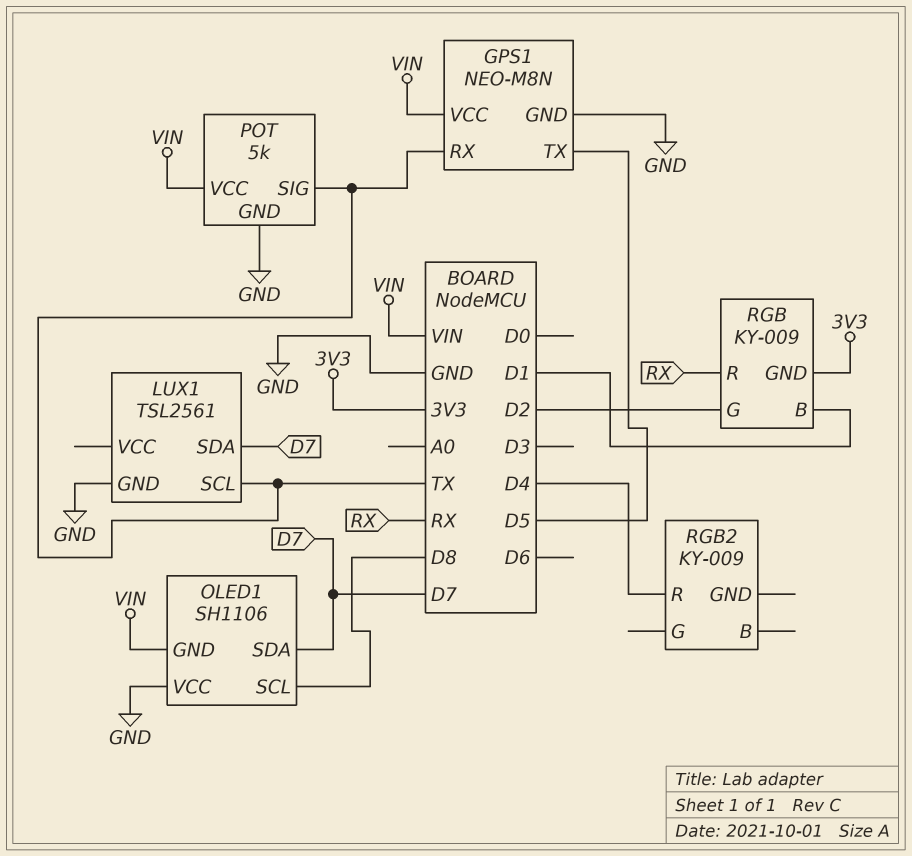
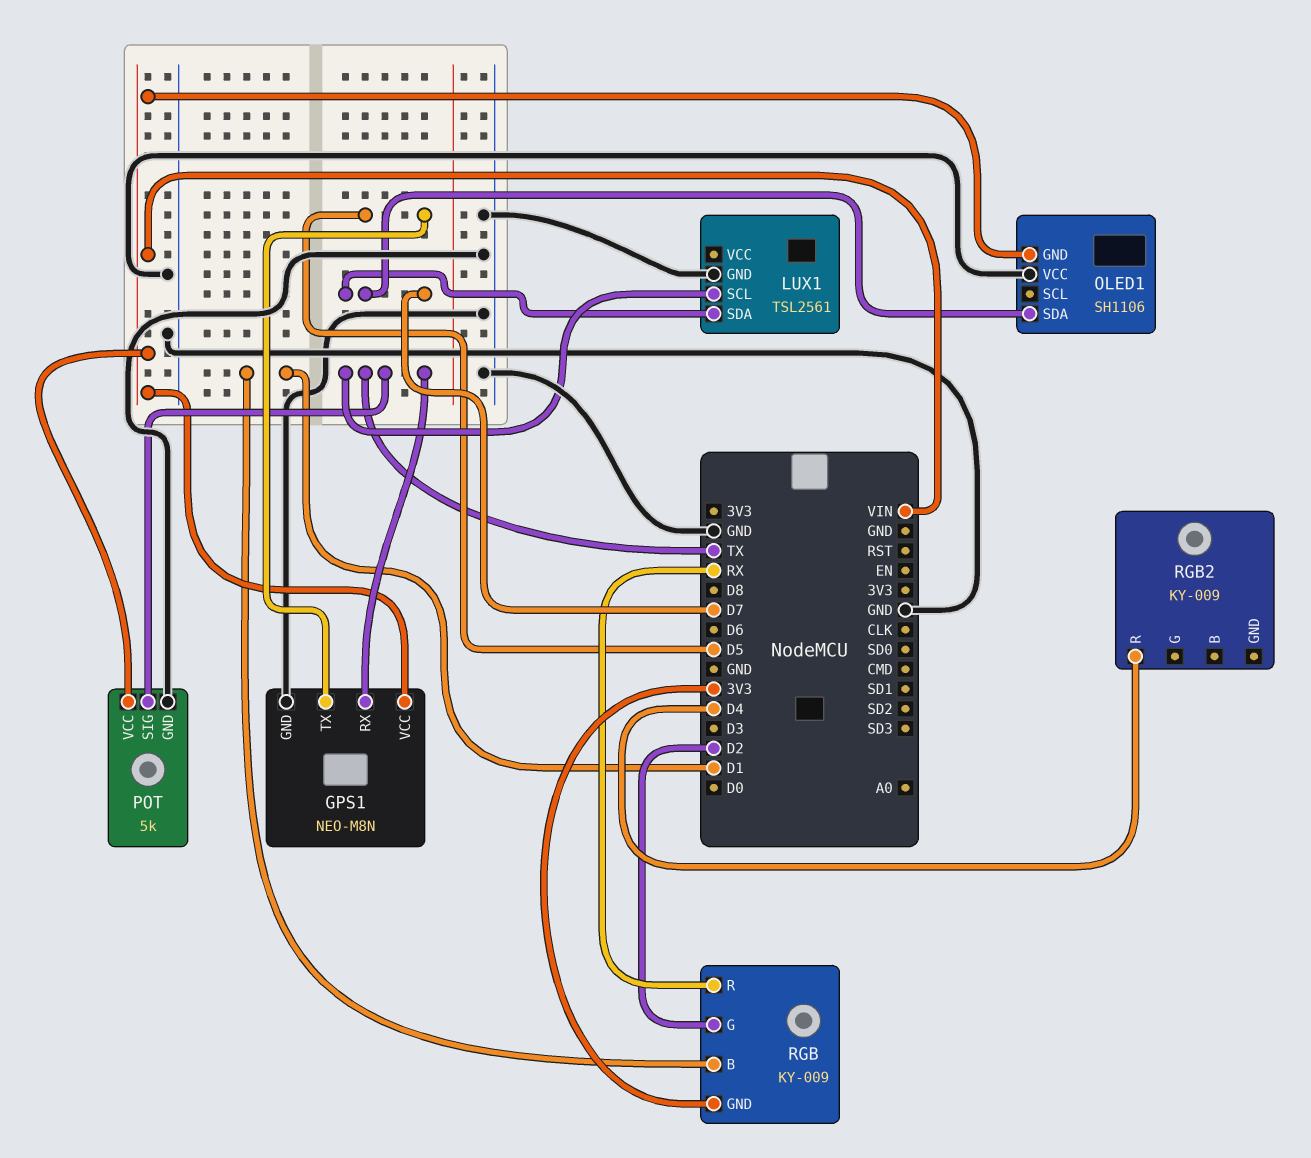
OLED1 pin SCL: D8 -> none

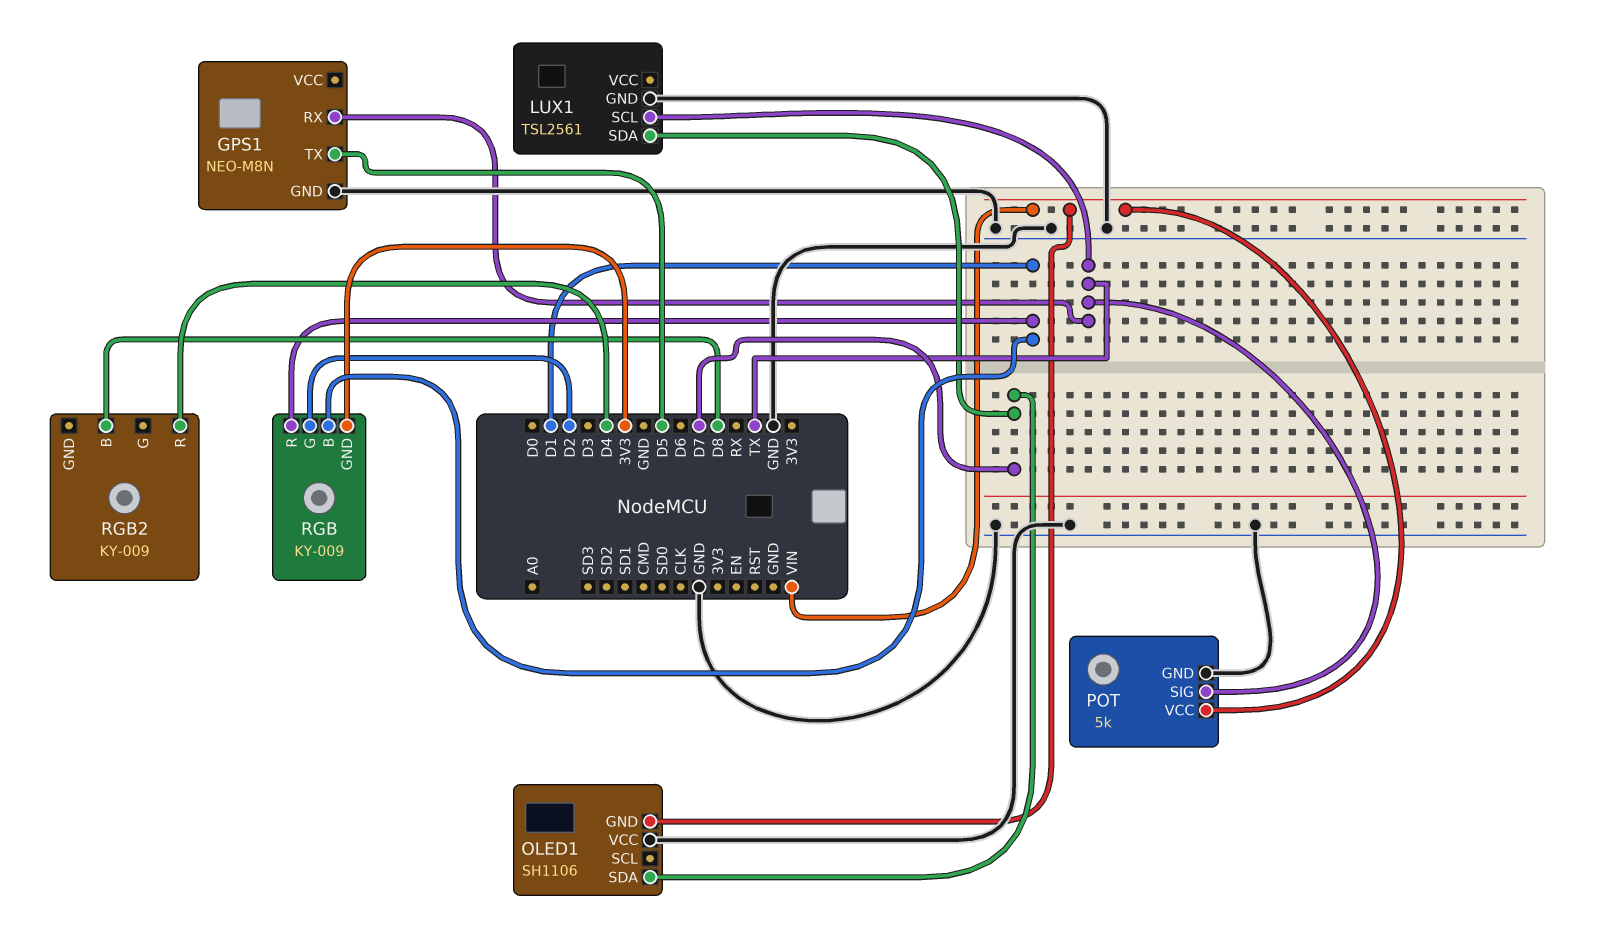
GPS1 pin VCC: VIN -> none
RGB pin R: RX -> D1
RGB2 pin B: none -> D8

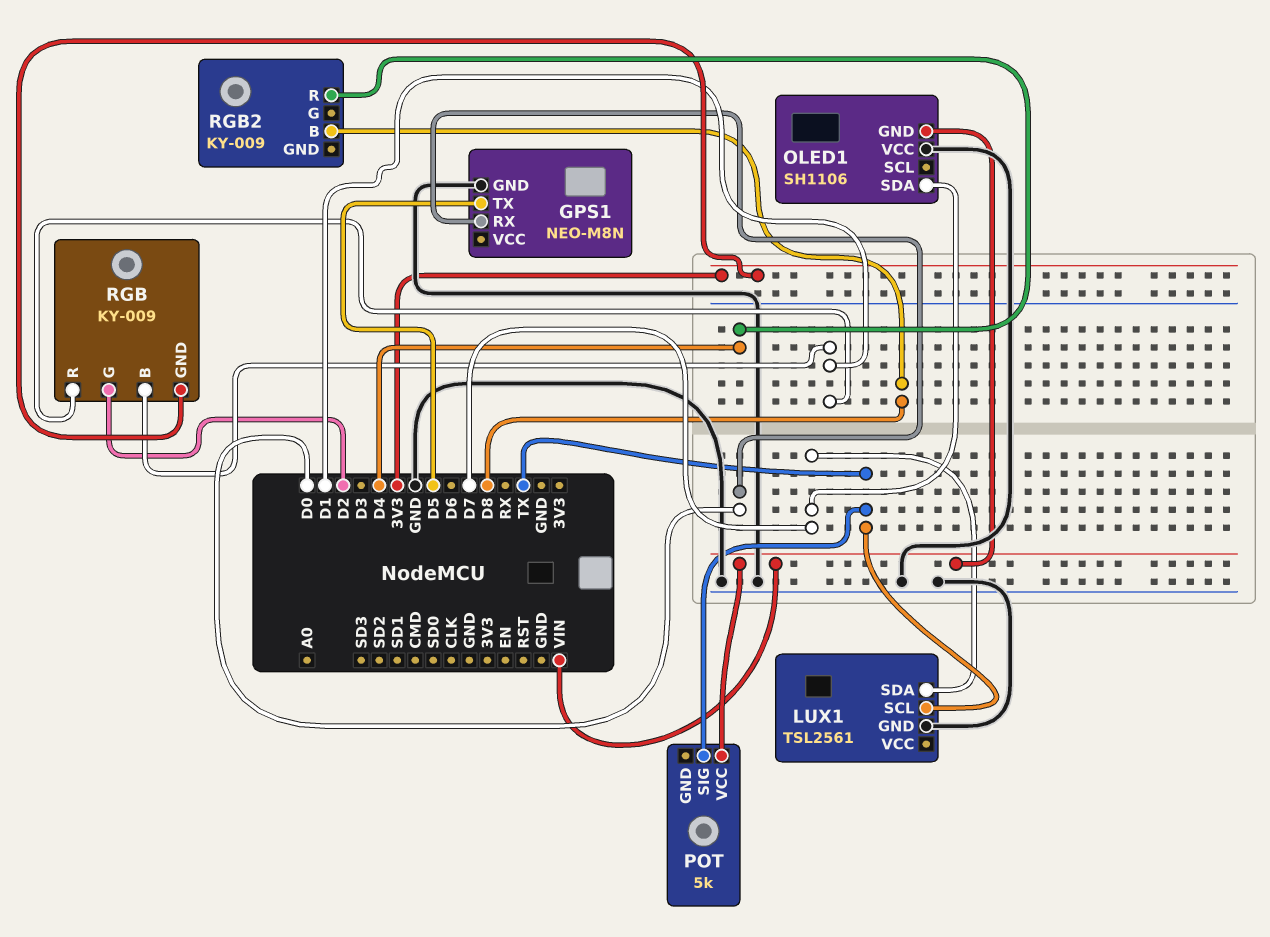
GPS1 pin RX: TX -> D0
POT pin GND: GND -> none

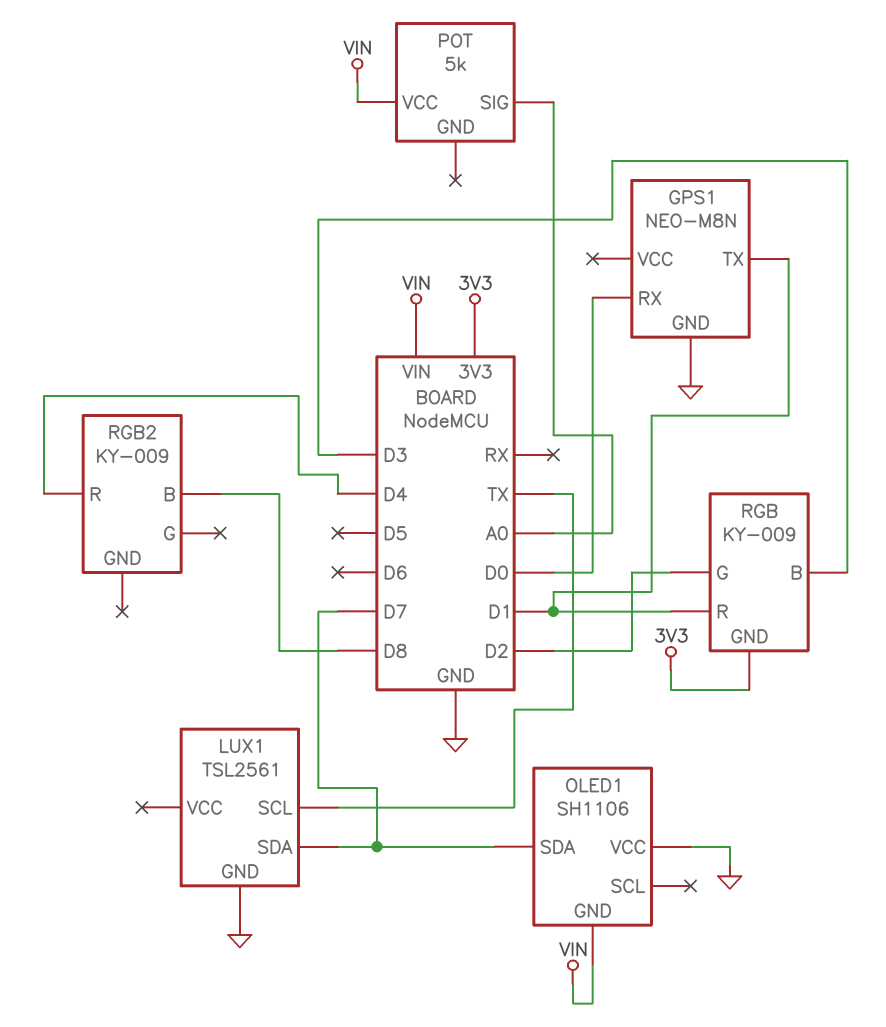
GPS1 pin TX: D5 -> D1
POT pin SIG: TX -> A0
RGB pin B: D1 -> D3

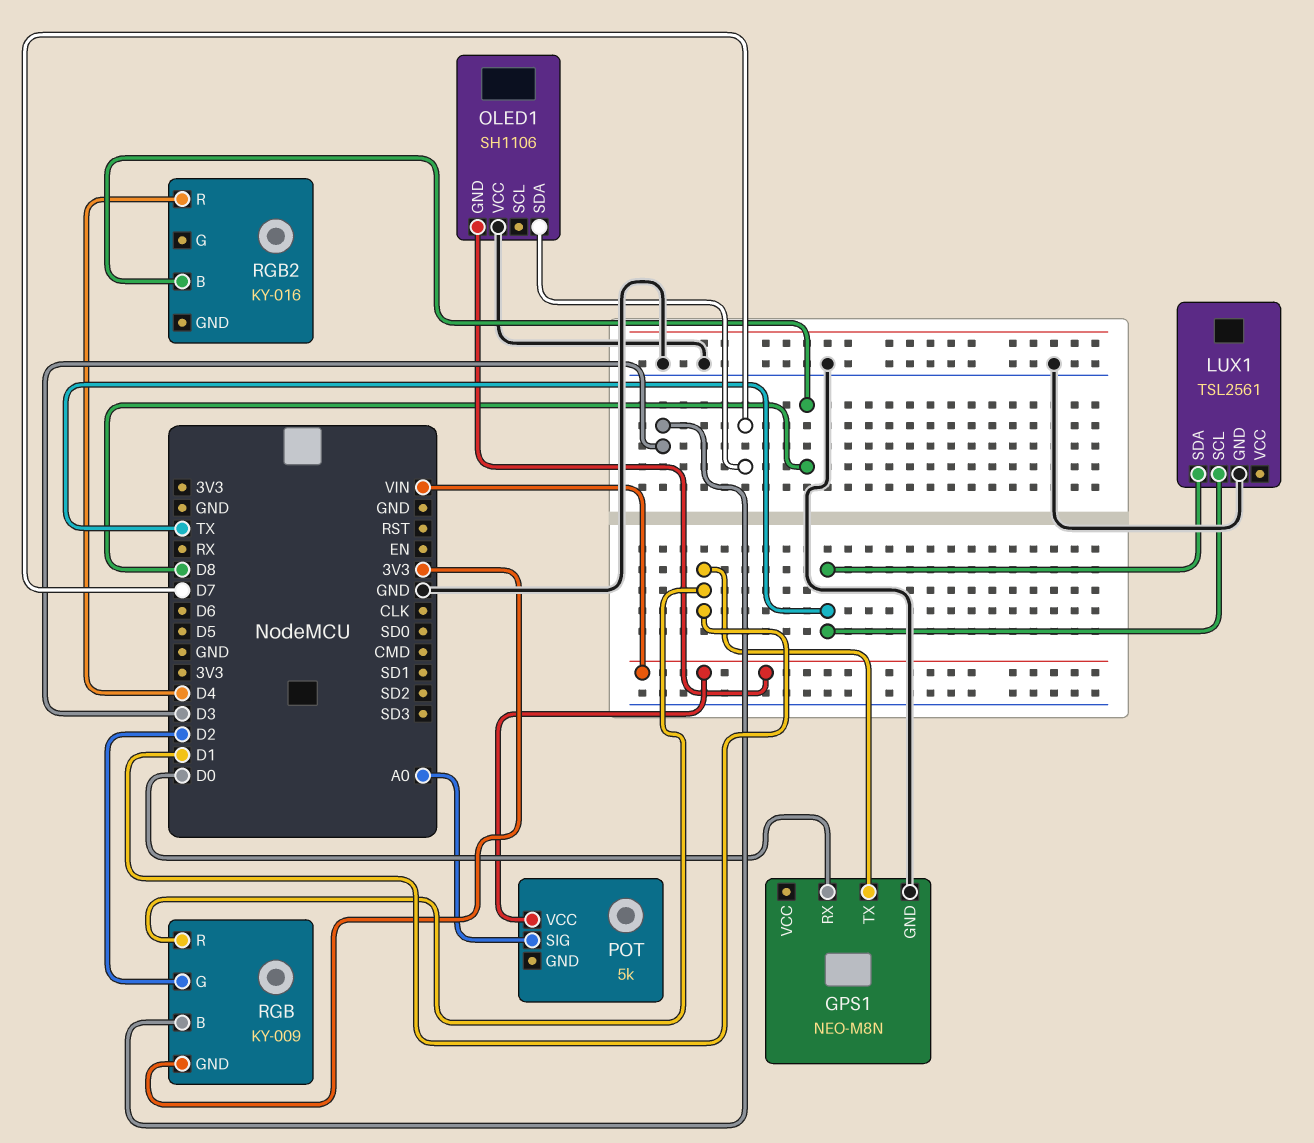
LUX1 pin SDA: D7 -> TX
RGB2: KY-009 -> KY-016

